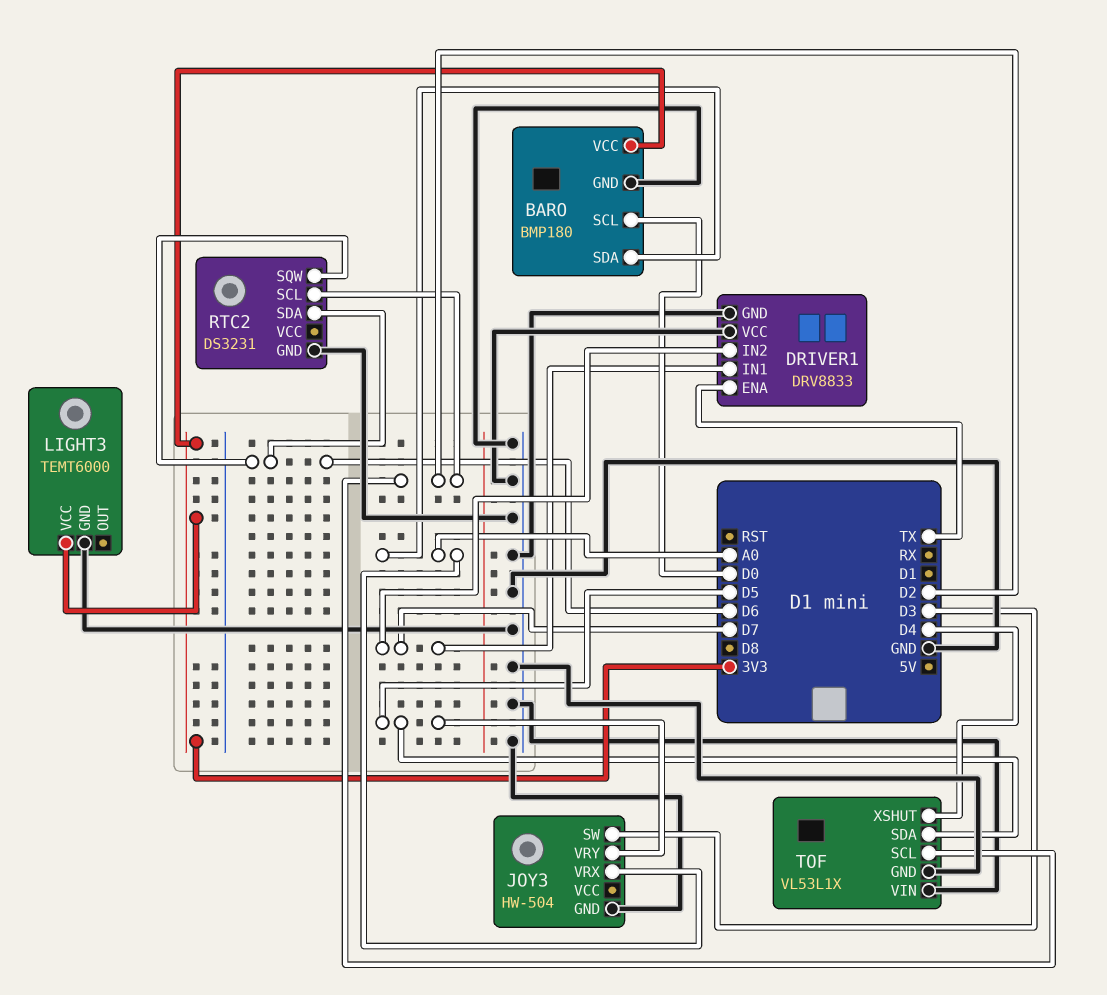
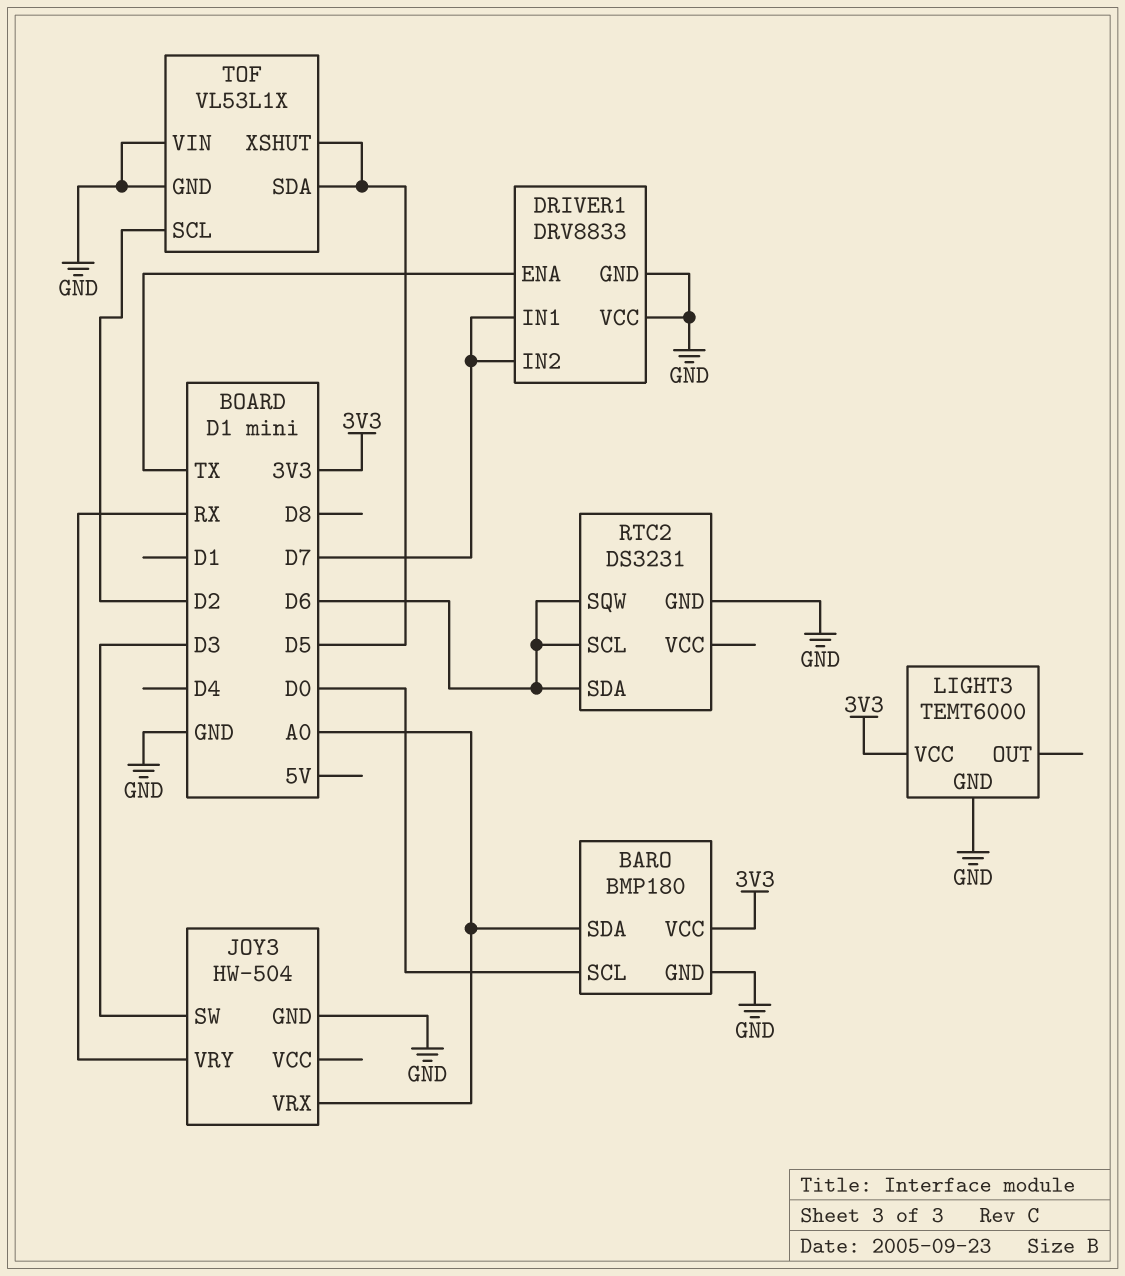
JOY3 pin VRY: D5 -> RX
RTC2 pin SCL: D2 -> D6
TOF pin XSHUT: D4 -> D5

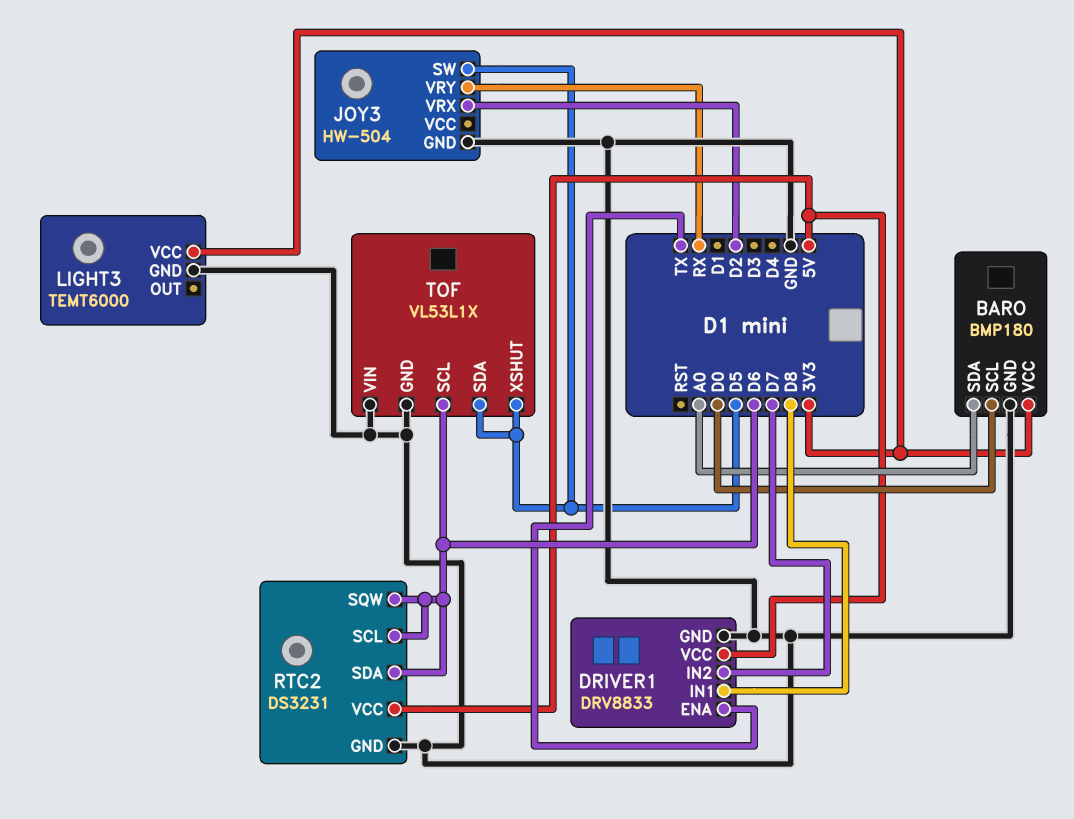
DRIVER1 pin IN1: D7 -> D8
DRIVER1 pin VCC: GND -> 5V
JOY3 pin SW: D3 -> D5
JOY3 pin VRX: A0 -> D2
RTC2 pin VCC: none -> 5V
TOF pin SCL: D2 -> D6

